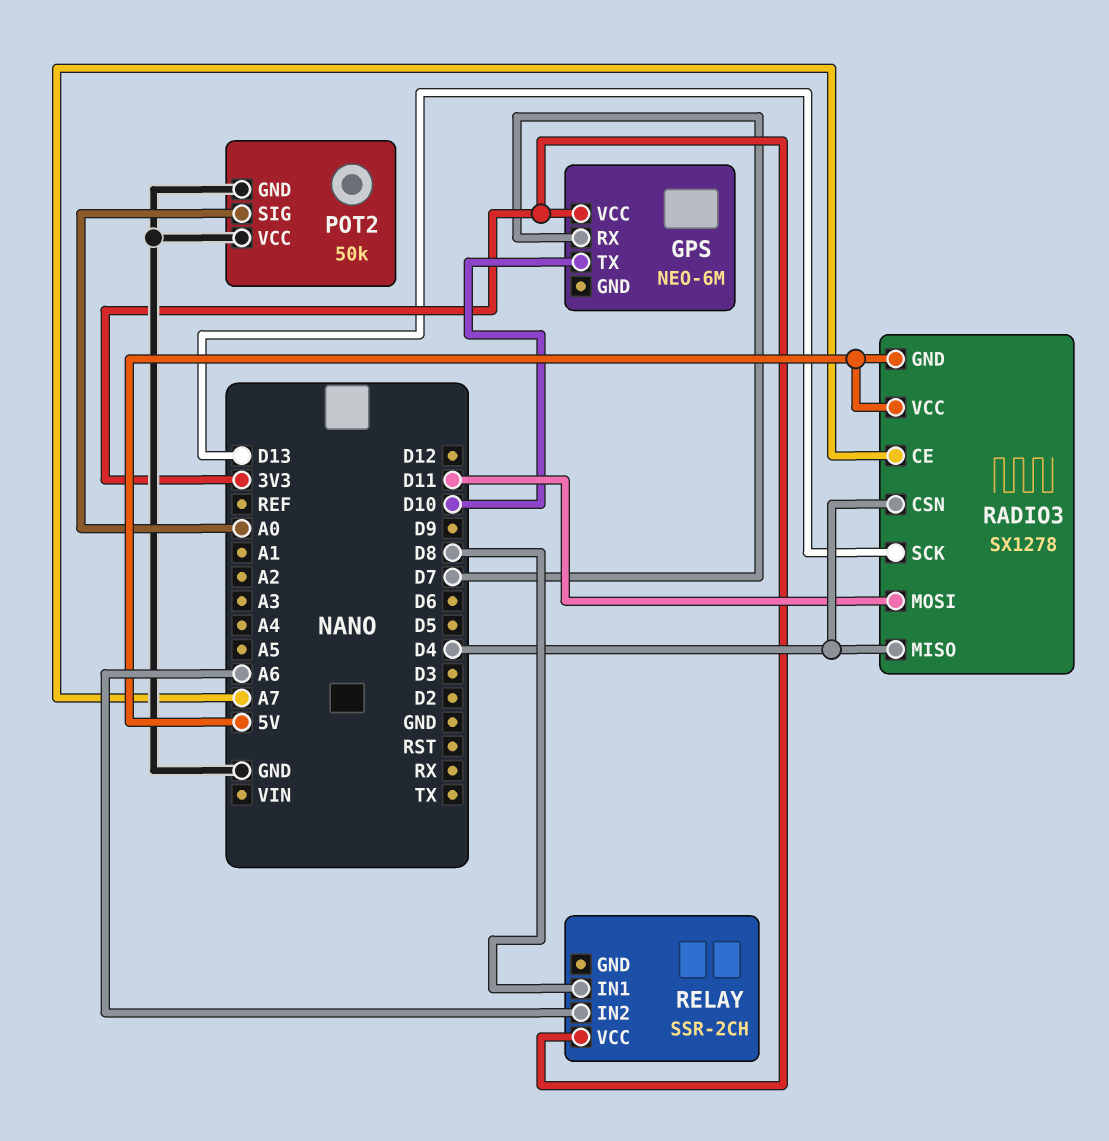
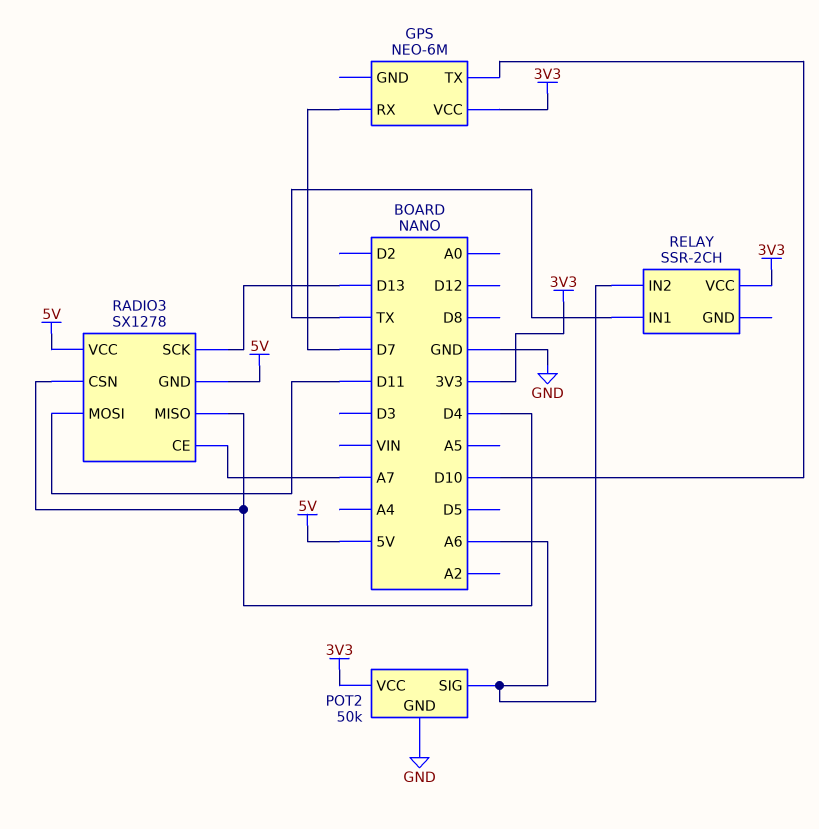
POT2 pin SIG: A0 -> A6
POT2 pin VCC: GND -> 3V3
RELAY pin IN1: D8 -> TX

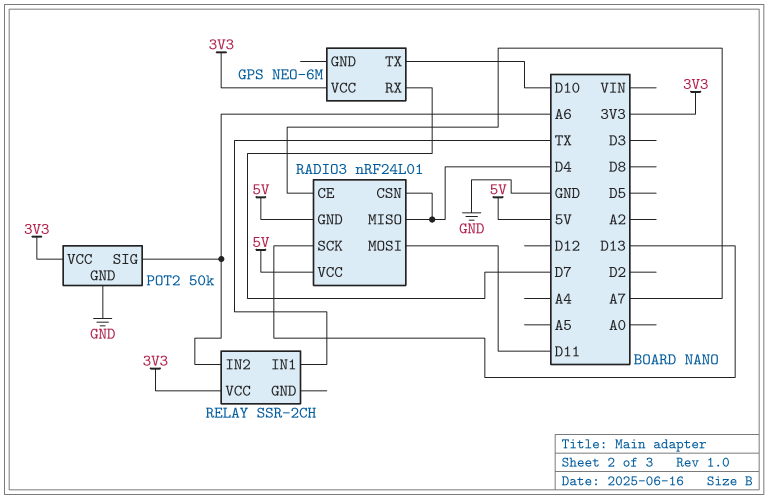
RADIO3: SX1278 -> nRF24L01

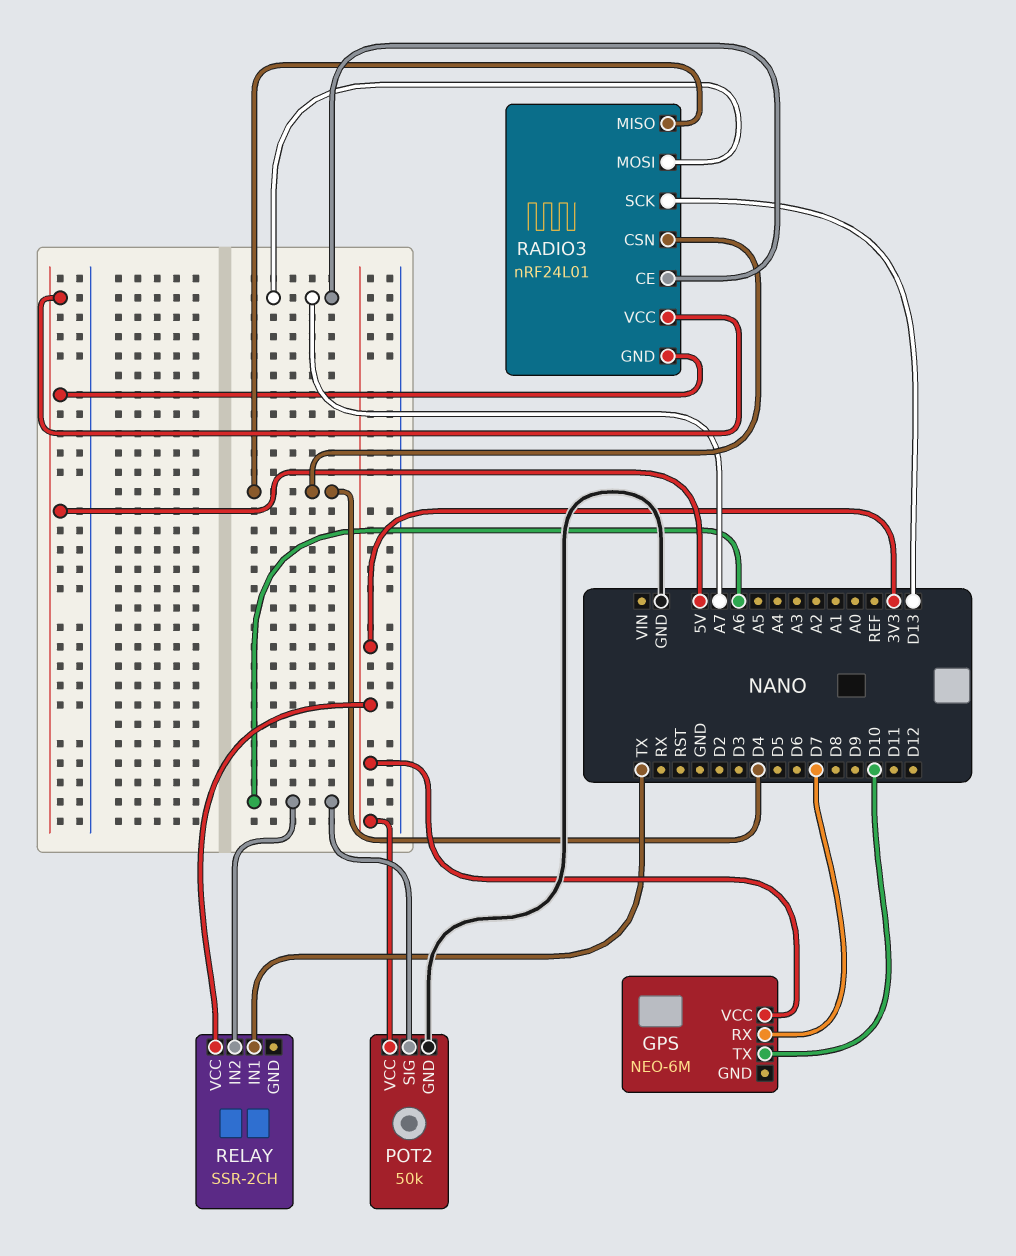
RADIO3 pin MOSI: D11 -> A7

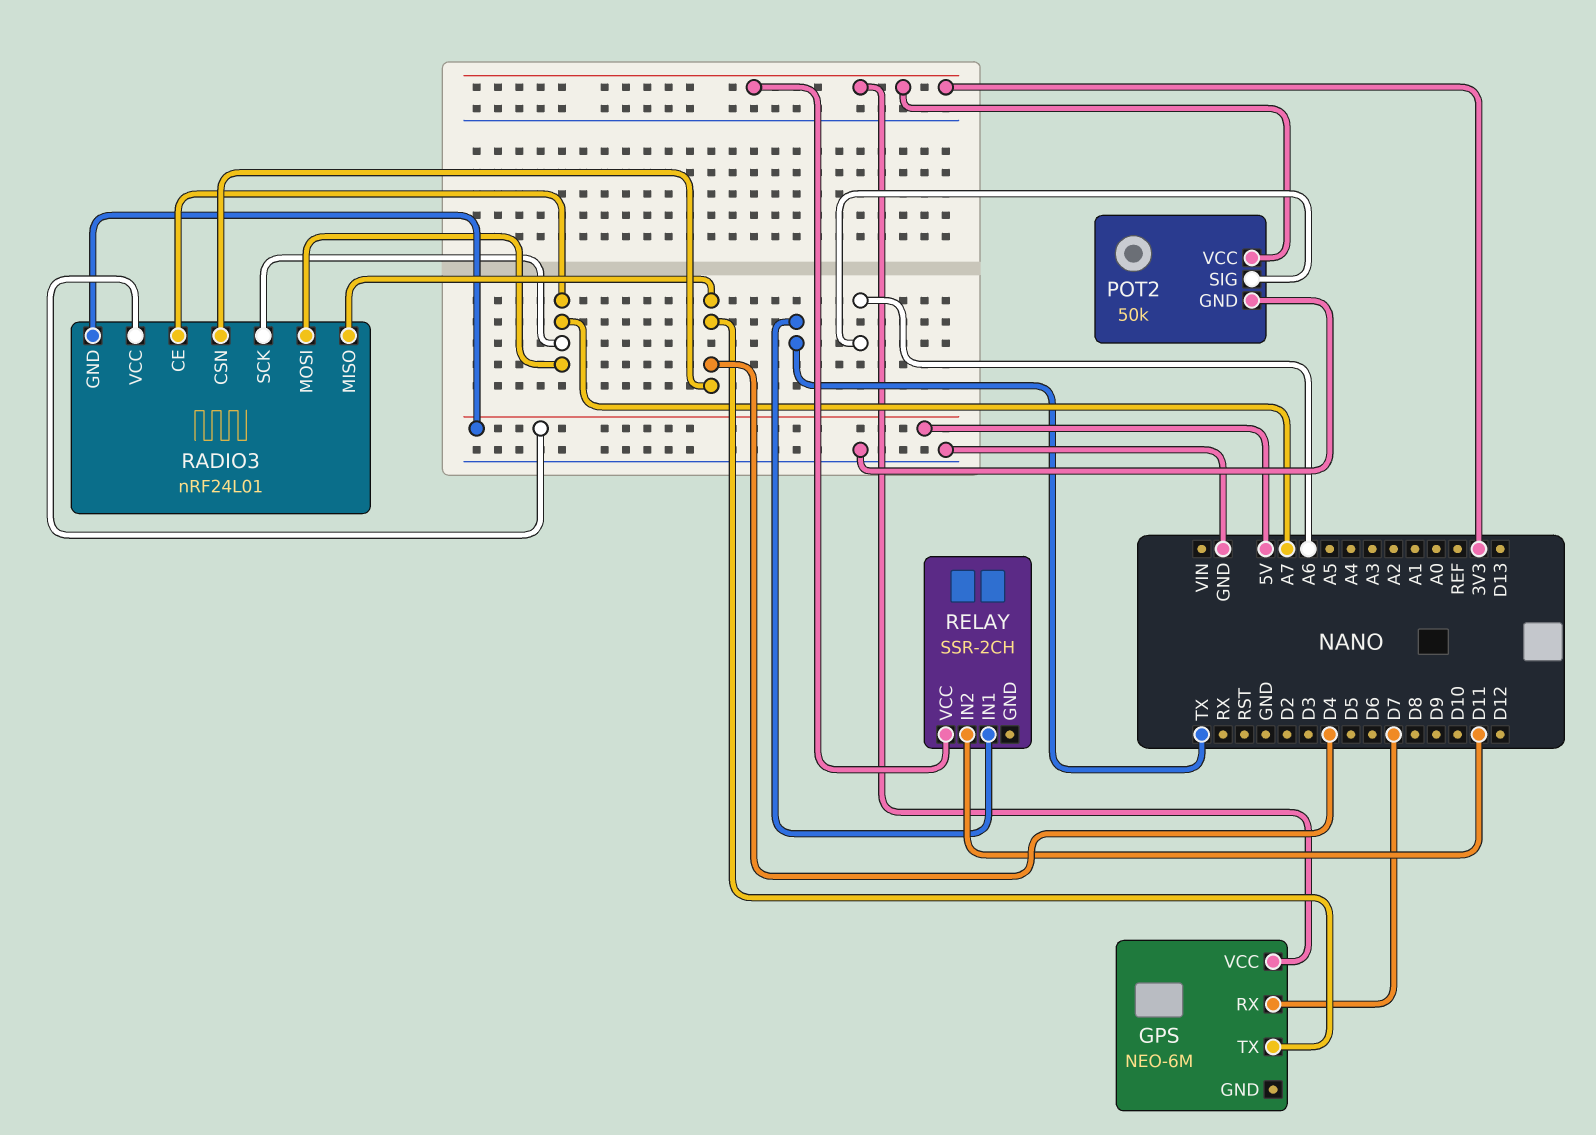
GPS pin TX: D10 -> D4
RADIO3 pin SCK: D13 -> A7
RELAY pin IN2: A6 -> D11

